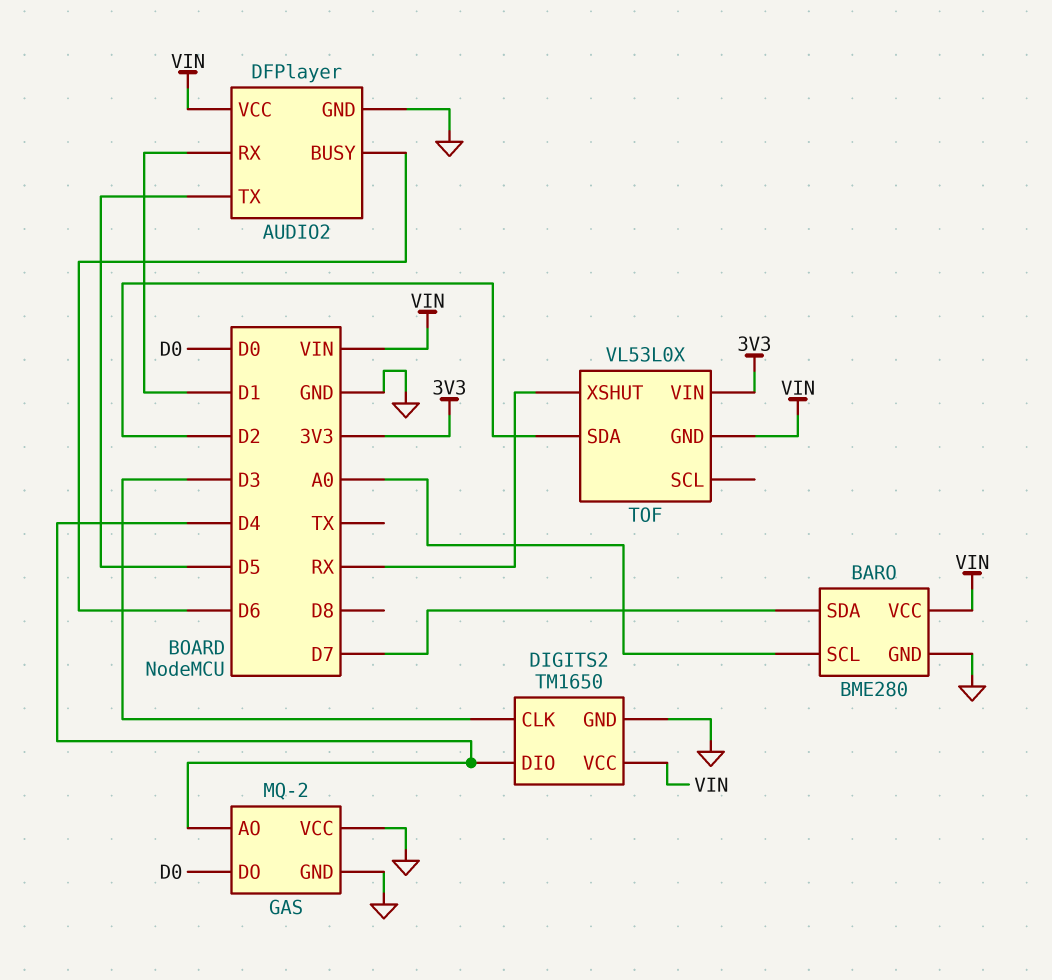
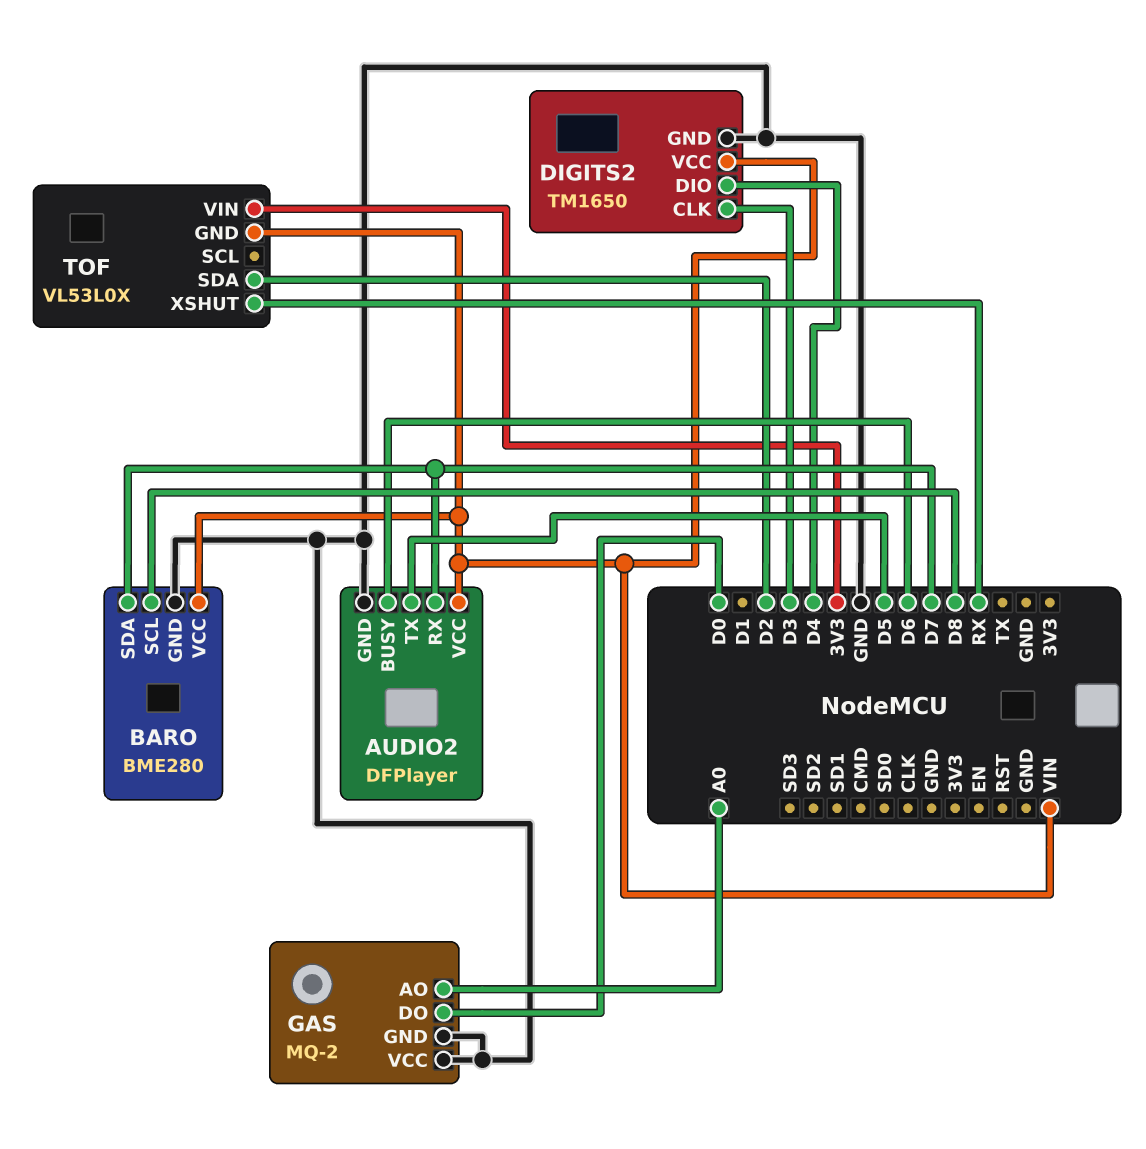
AUDIO2 pin RX: D1 -> D7
BARO pin SCL: A0 -> D8
GAS pin AO: D4 -> A0

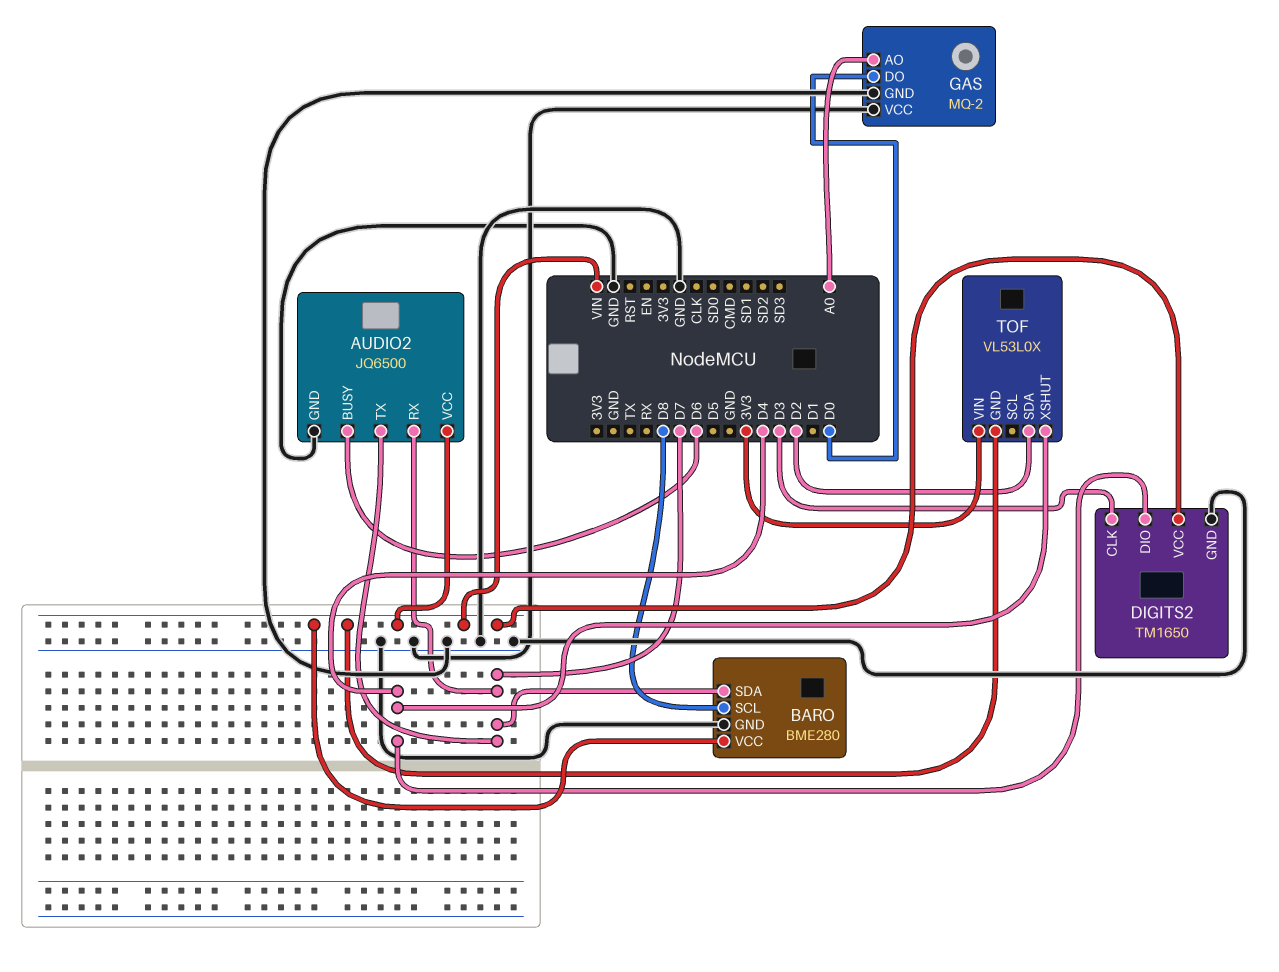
AUDIO2: DFPlayer -> JQ6500
AUDIO2 pin TX: D5 -> D7
TOF pin XSHUT: RX -> D4

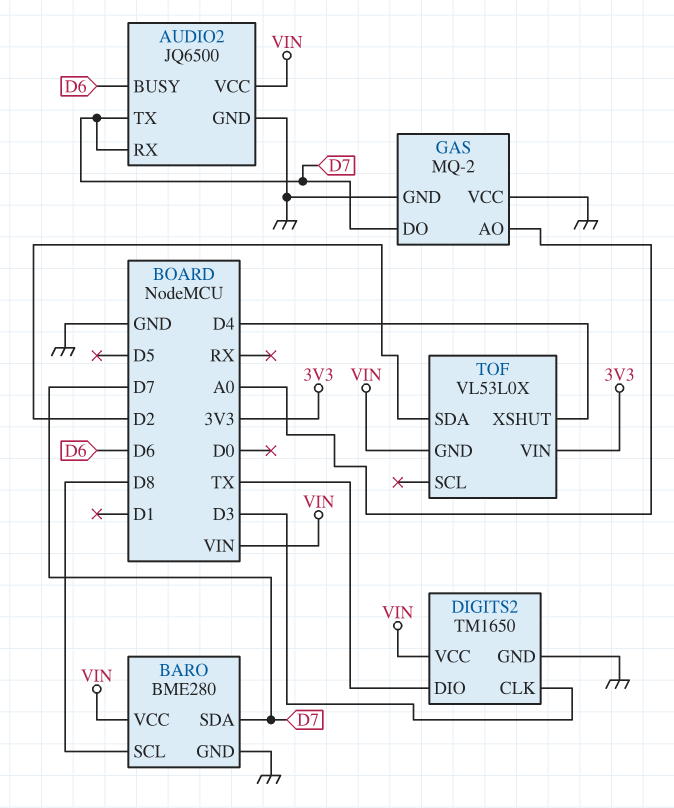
DIGITS2 pin DIO: D4 -> TX
GAS pin DO: D0 -> D7

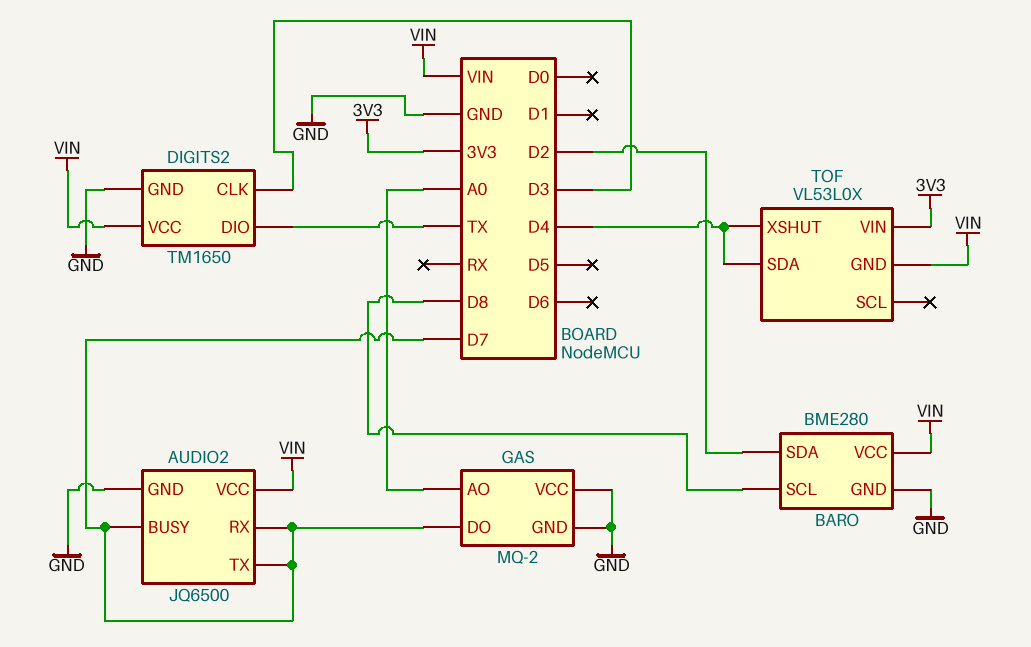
AUDIO2 pin BUSY: D6 -> D7
BARO pin SDA: D7 -> D2
TOF pin SDA: D2 -> D4

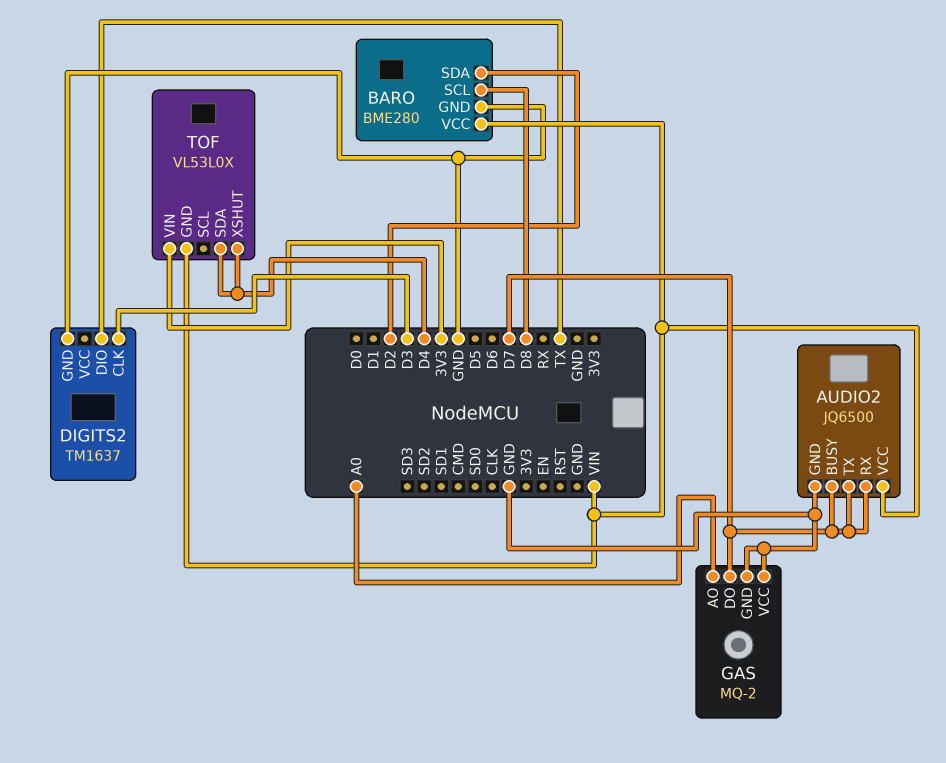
DIGITS2: TM1650 -> TM1637
DIGITS2 pin VCC: VIN -> none

